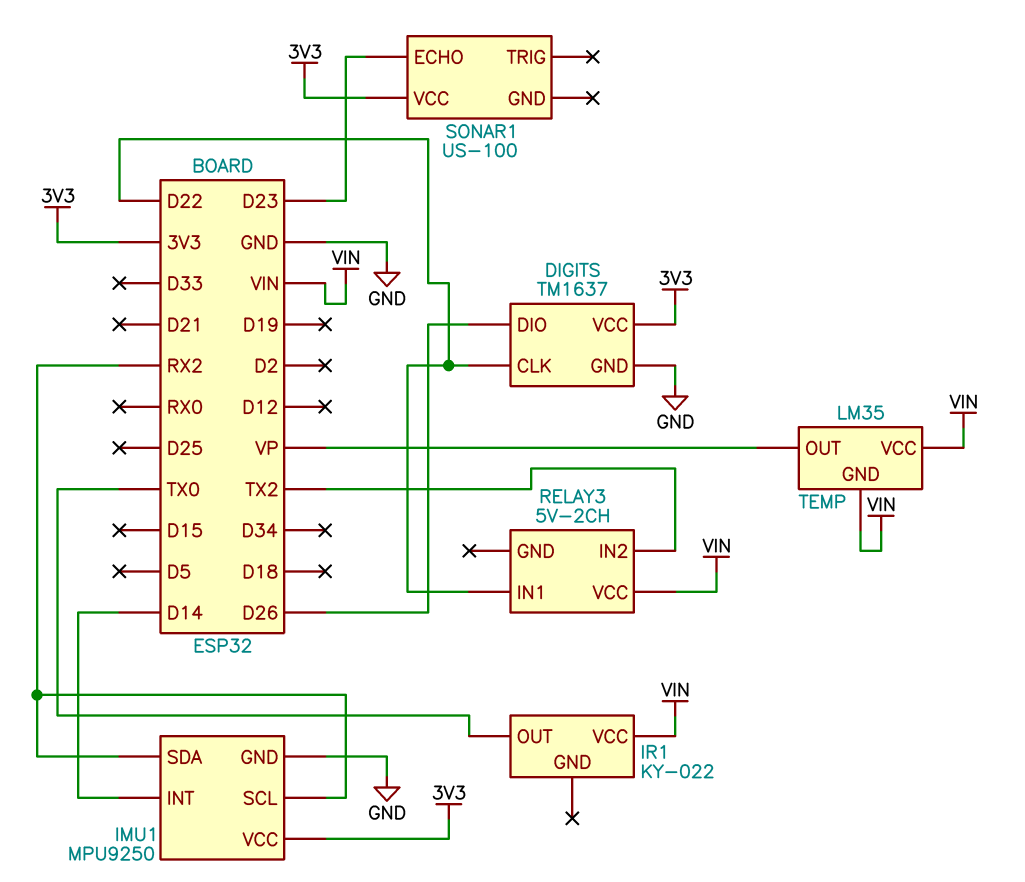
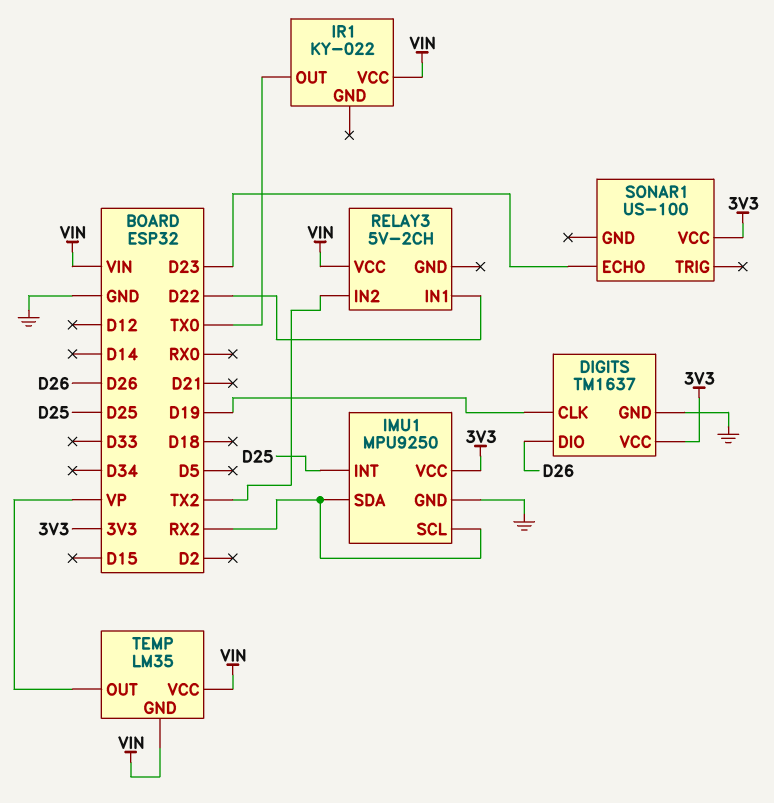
DIGITS pin CLK: D22 -> D19
IMU1 pin INT: D14 -> D25

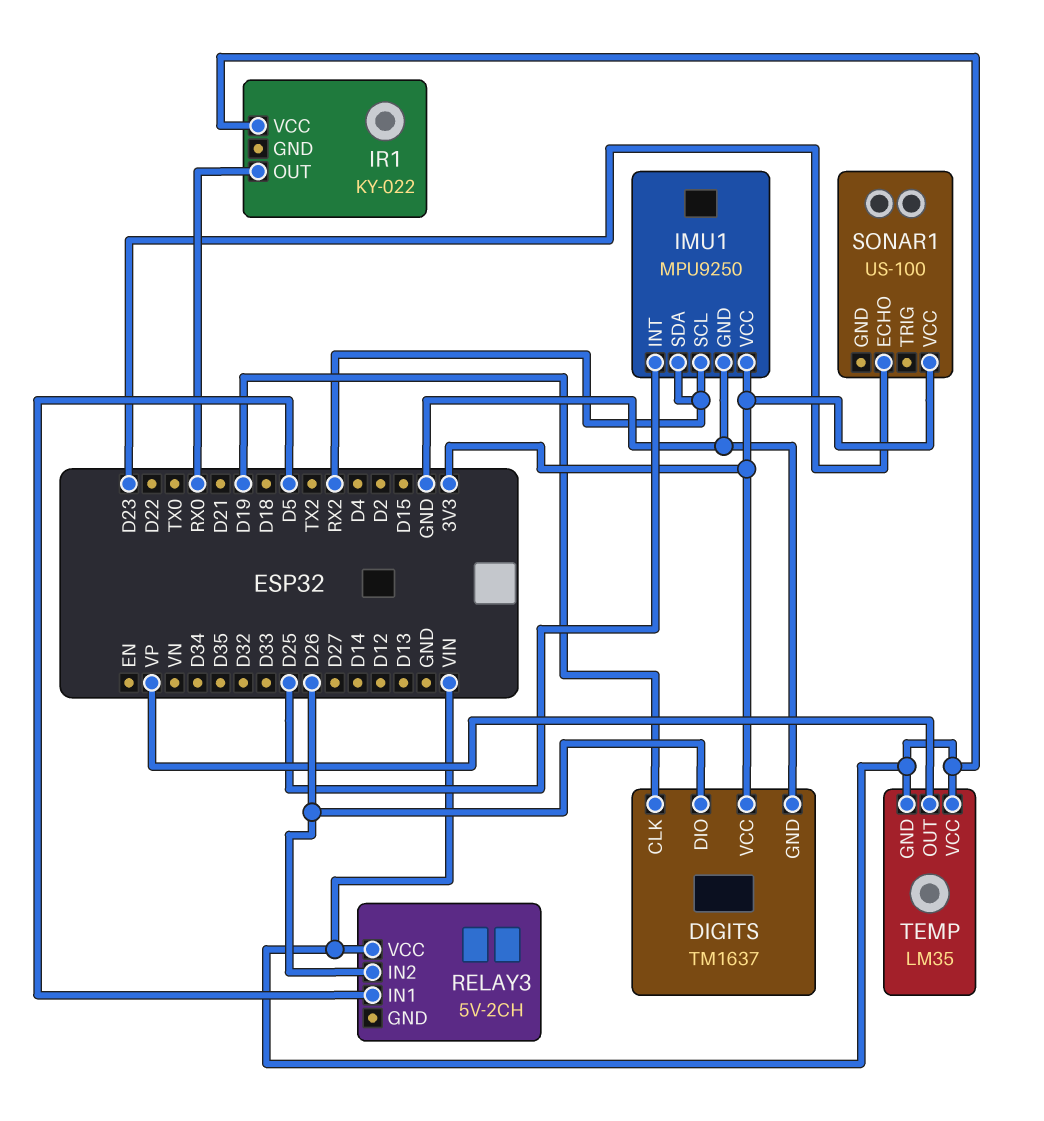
IR1 pin OUT: TX0 -> RX0
RELAY3 pin IN1: D22 -> D5
RELAY3 pin IN2: TX2 -> D26

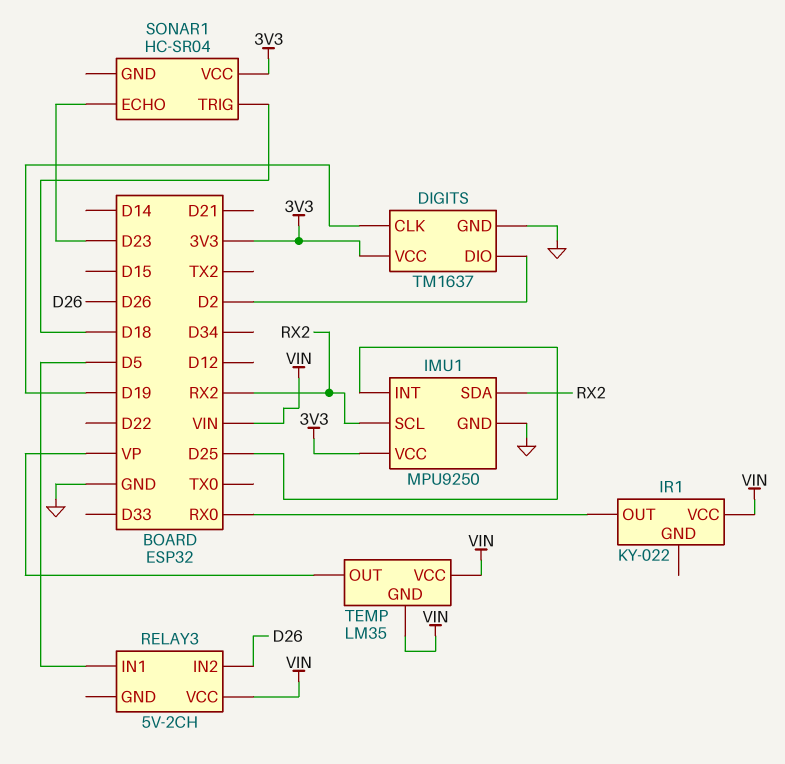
DIGITS pin DIO: D26 -> D2
SONAR1: US-100 -> HC-SR04
SONAR1 pin TRIG: none -> D18

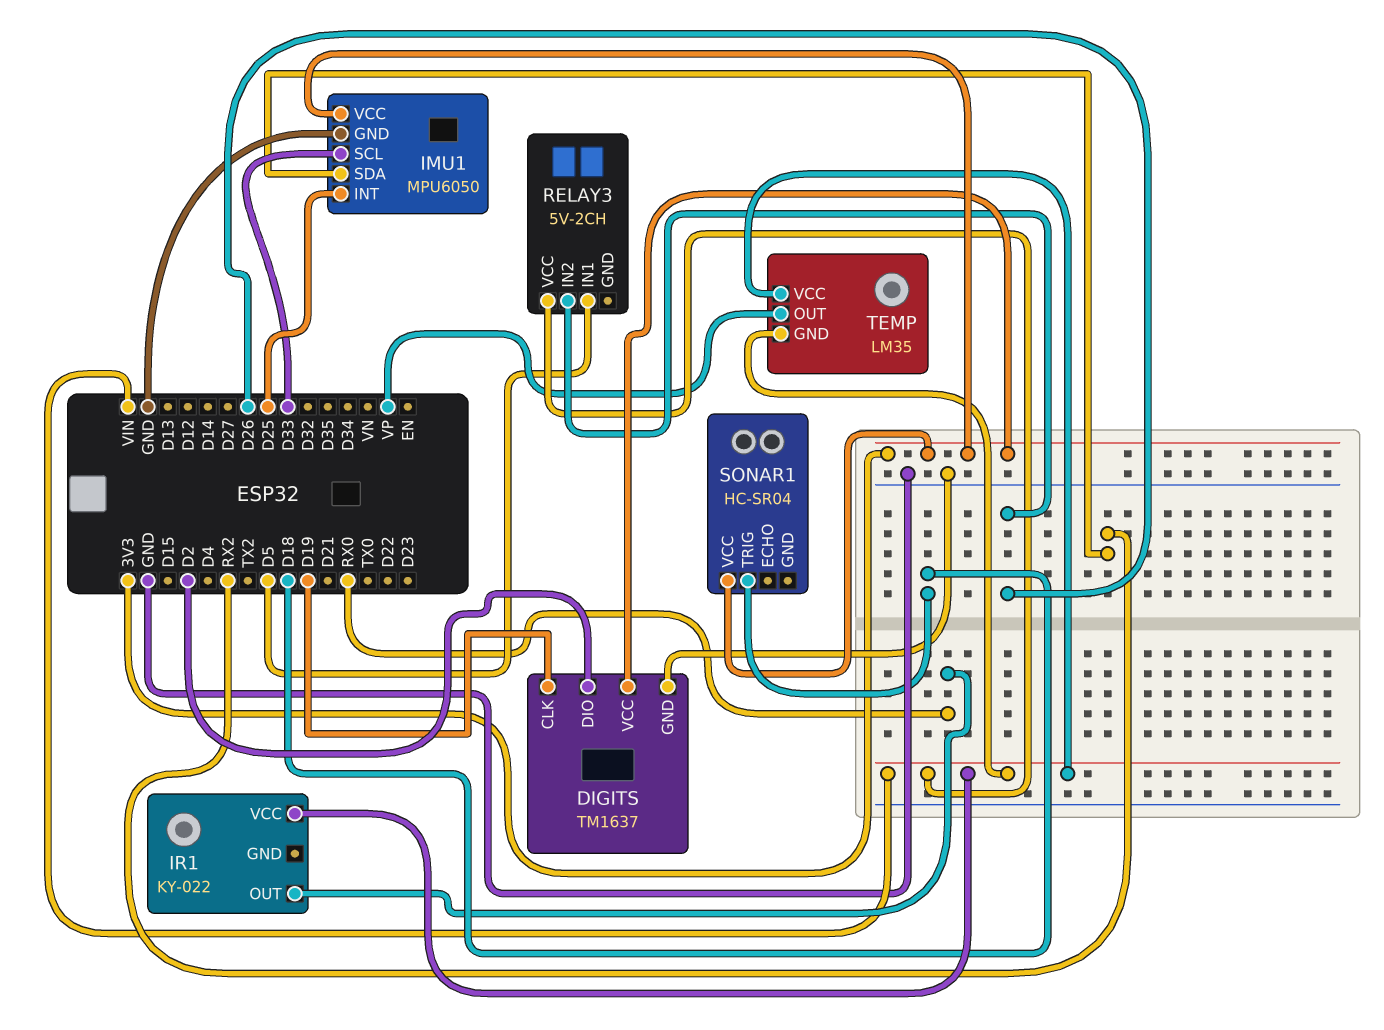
IMU1: MPU9250 -> MPU6050
IMU1 pin SCL: RX2 -> D33
SONAR1 pin ECHO: D23 -> none

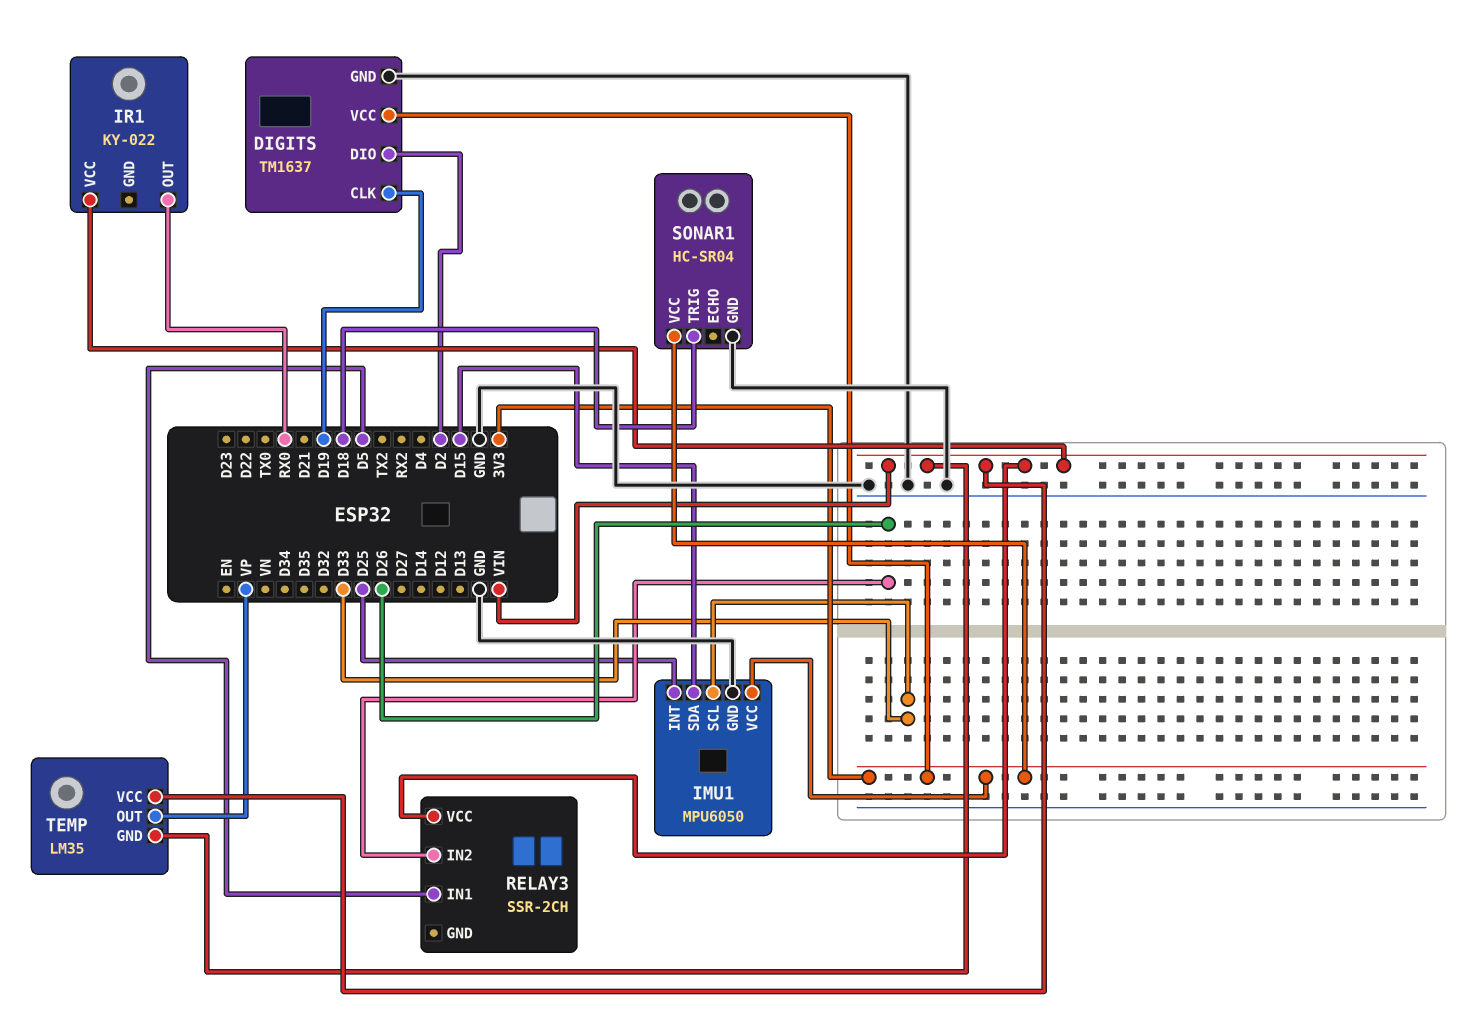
IMU1 pin SDA: RX2 -> D15
RELAY3: 5V-2CH -> SSR-2CH
SONAR1 pin GND: none -> GND

